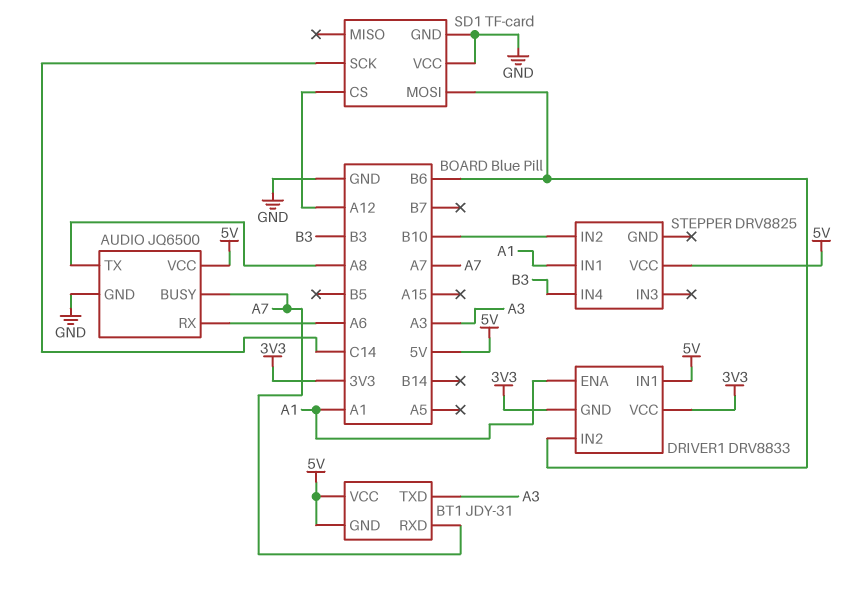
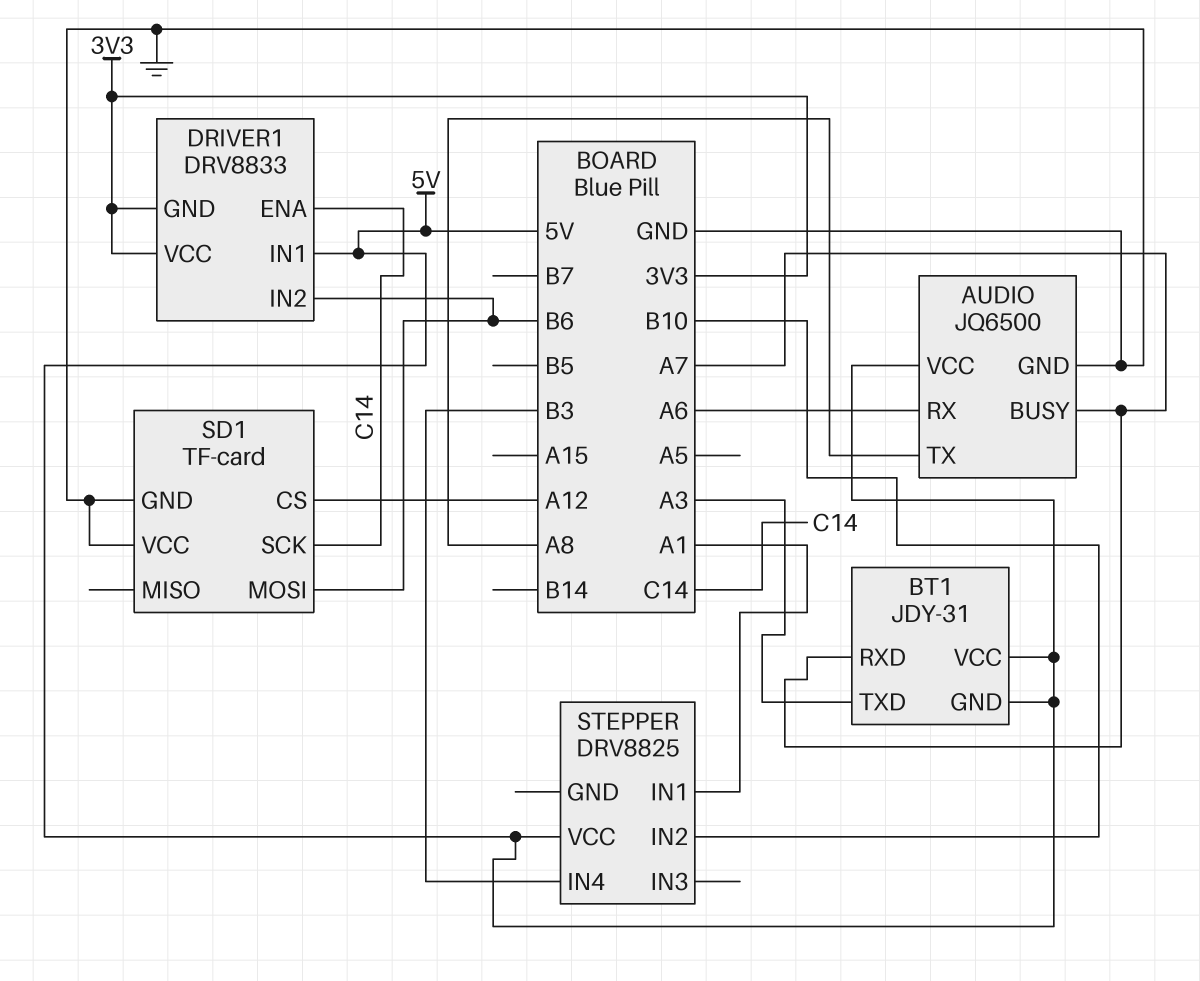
DRIVER1 pin ENA: A1 -> C14

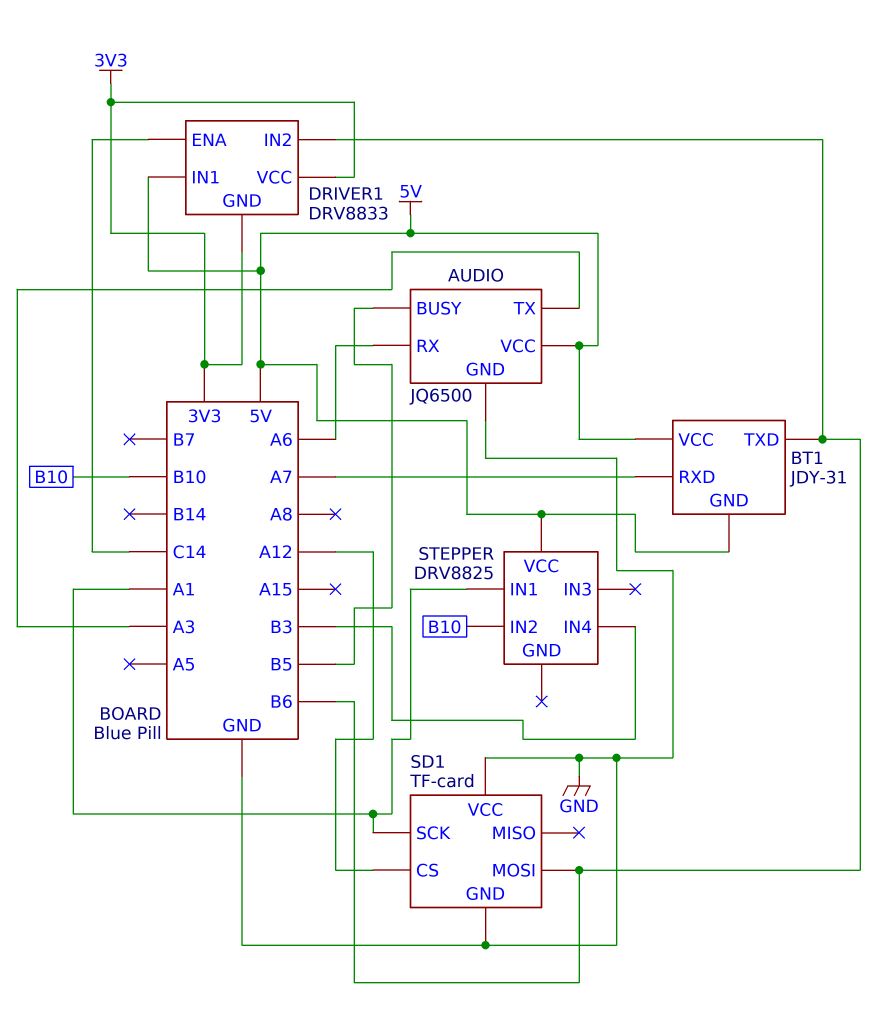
AUDIO pin BUSY: A7 -> B5
AUDIO pin TX: A8 -> A3
BT1 pin TXD: A3 -> B6
SD1 pin SCK: C14 -> A1

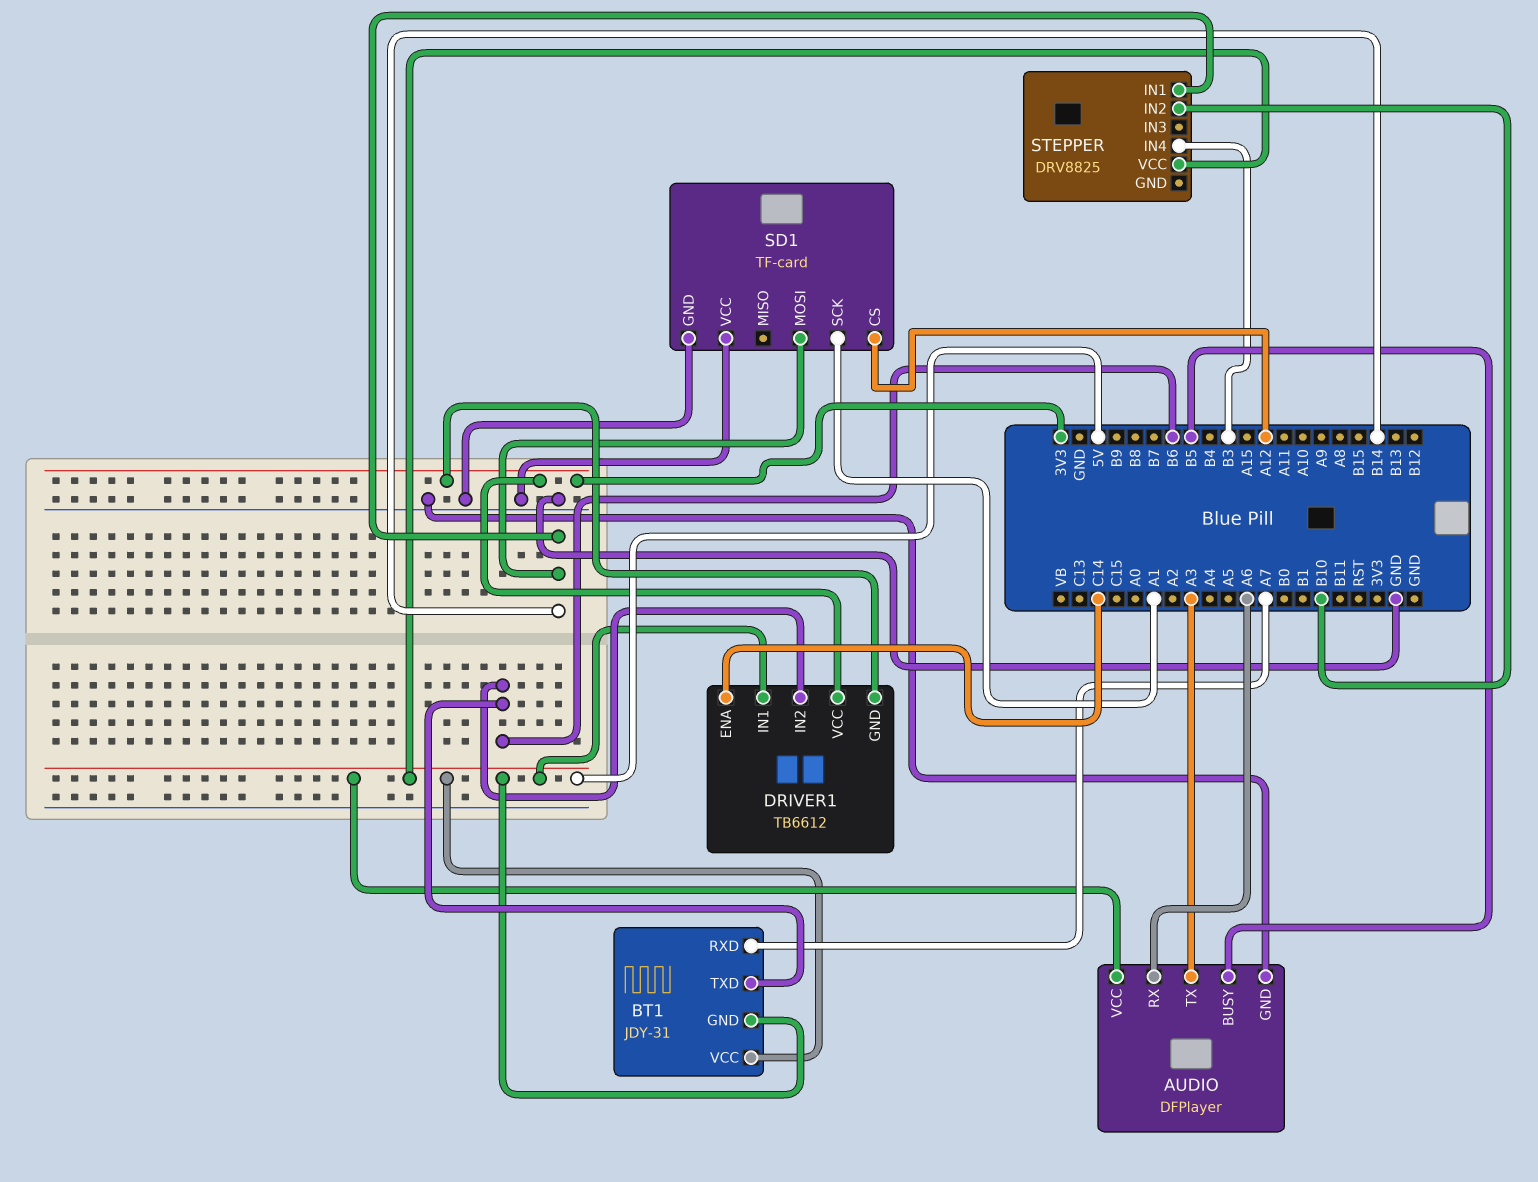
AUDIO: JQ6500 -> DFPlayer
DRIVER1: DRV8833 -> TB6612
SD1 pin MOSI: B6 -> B14
STEPPER pin IN1: A1 -> B14

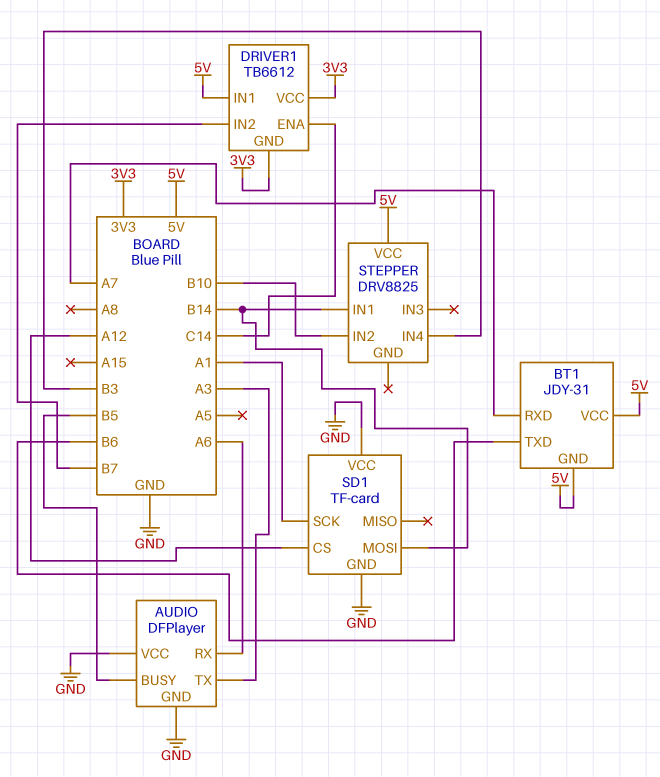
AUDIO pin VCC: 5V -> GND
DRIVER1 pin IN2: B6 -> B7

